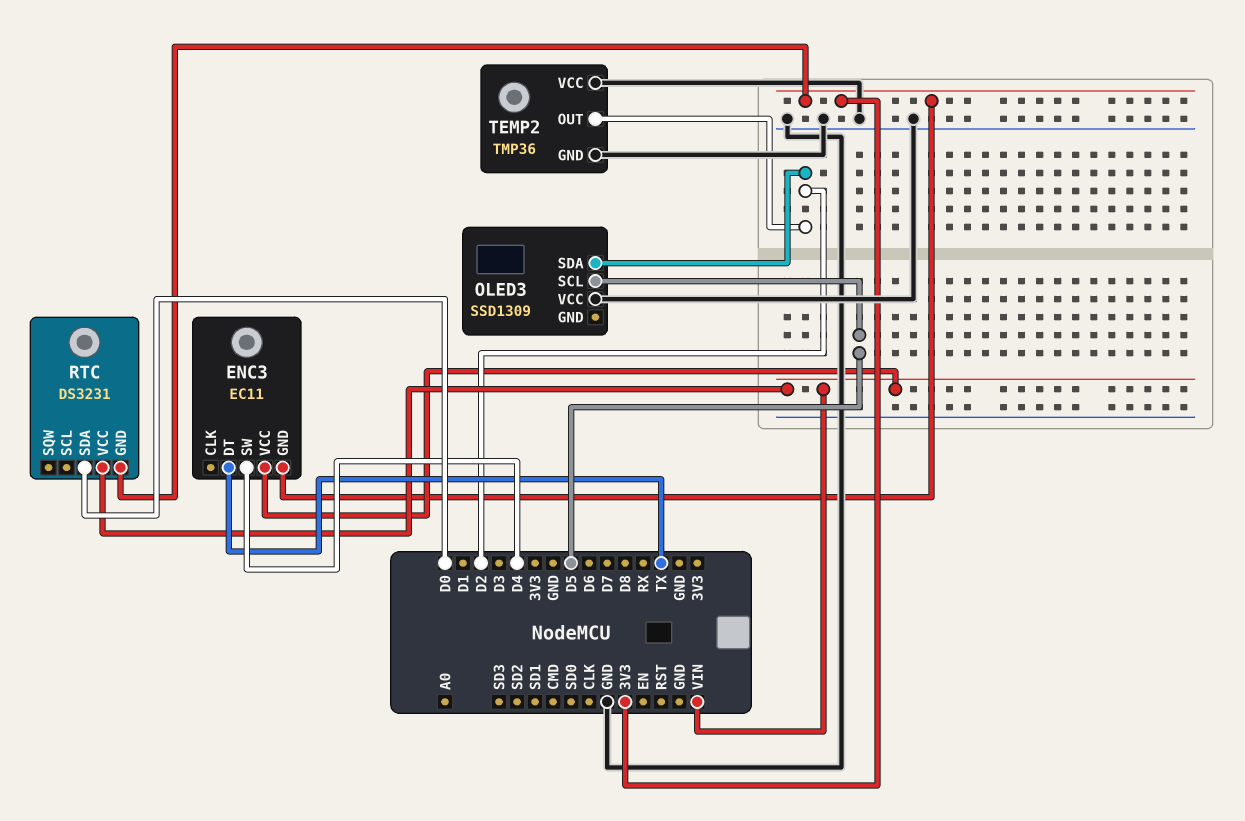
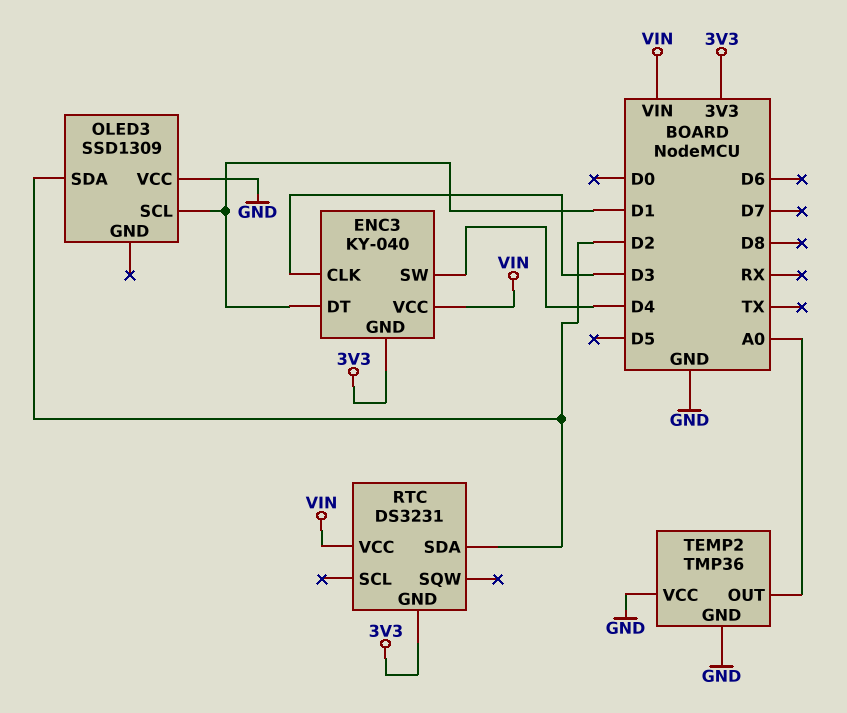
ENC3: EC11 -> KY-040
ENC3 pin CLK: none -> D3
ENC3 pin DT: TX -> D1
OLED3 pin SCL: D5 -> D1
RTC pin SDA: D0 -> D2
TEMP2 pin OUT: D2 -> A0

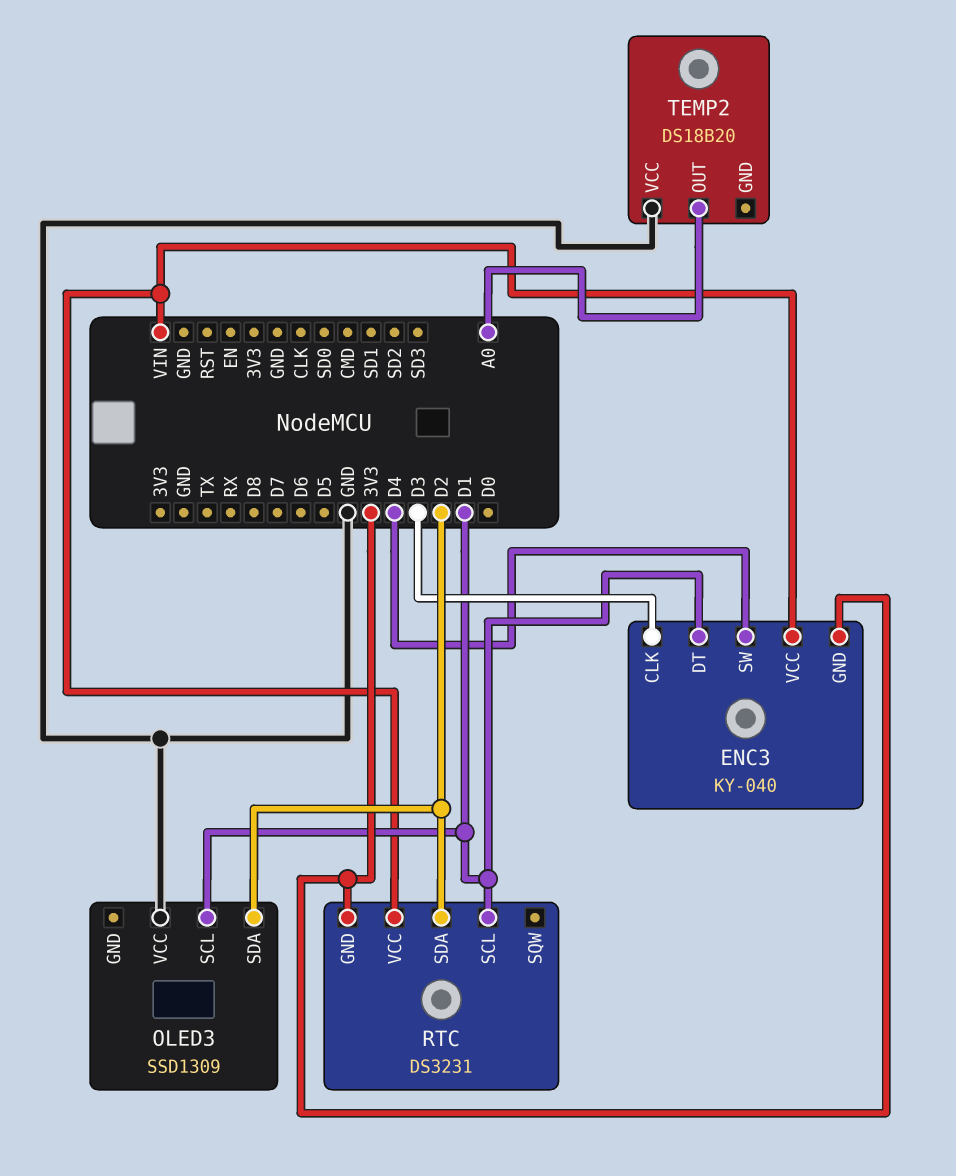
RTC pin SCL: none -> D1
TEMP2: TMP36 -> DS18B20
TEMP2 pin GND: GND -> none

